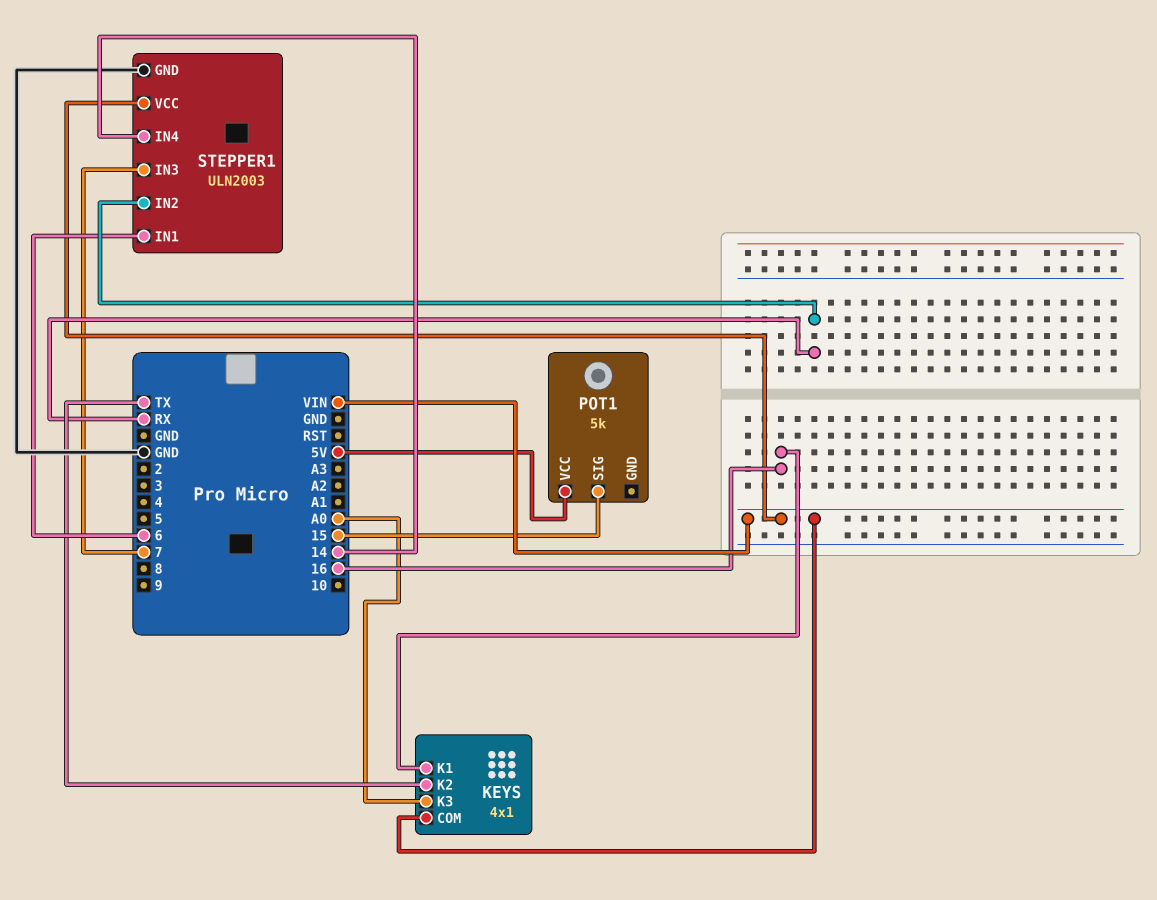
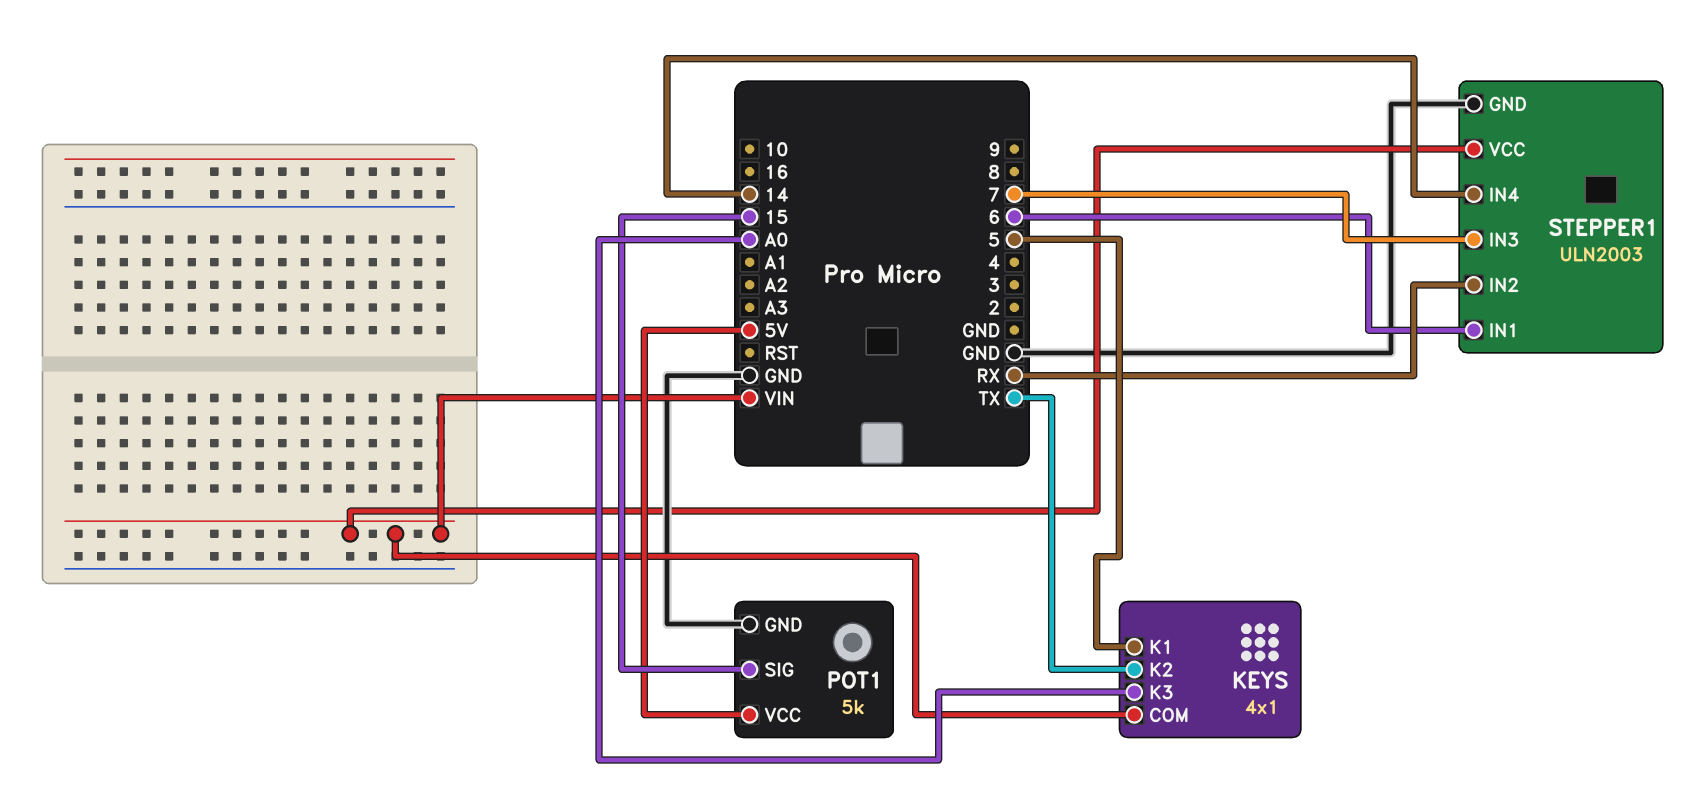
KEYS pin K1: 16 -> 5
POT1 pin GND: none -> GND

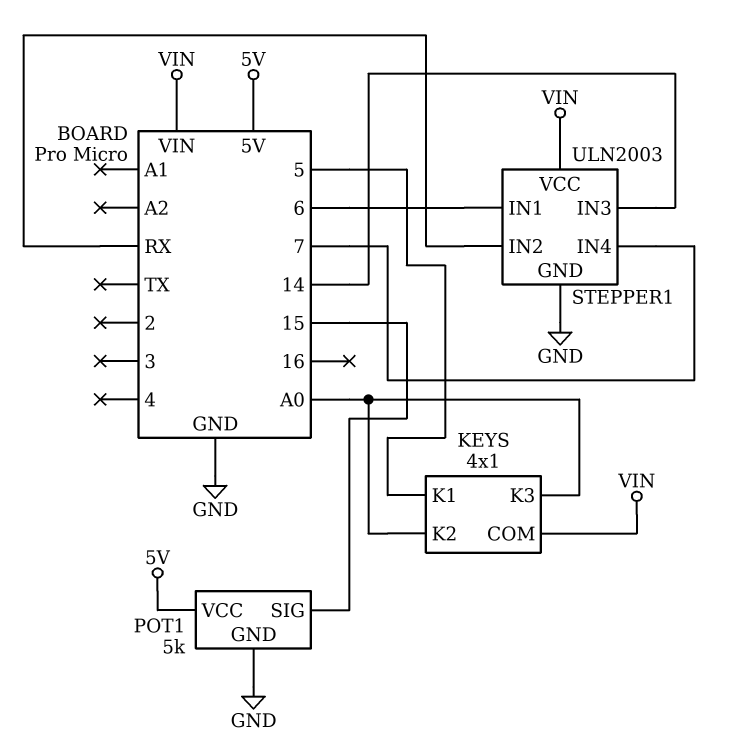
KEYS pin K2: TX -> A0
STEPPER1 pin IN3: 7 -> 14
STEPPER1 pin IN4: 14 -> 7

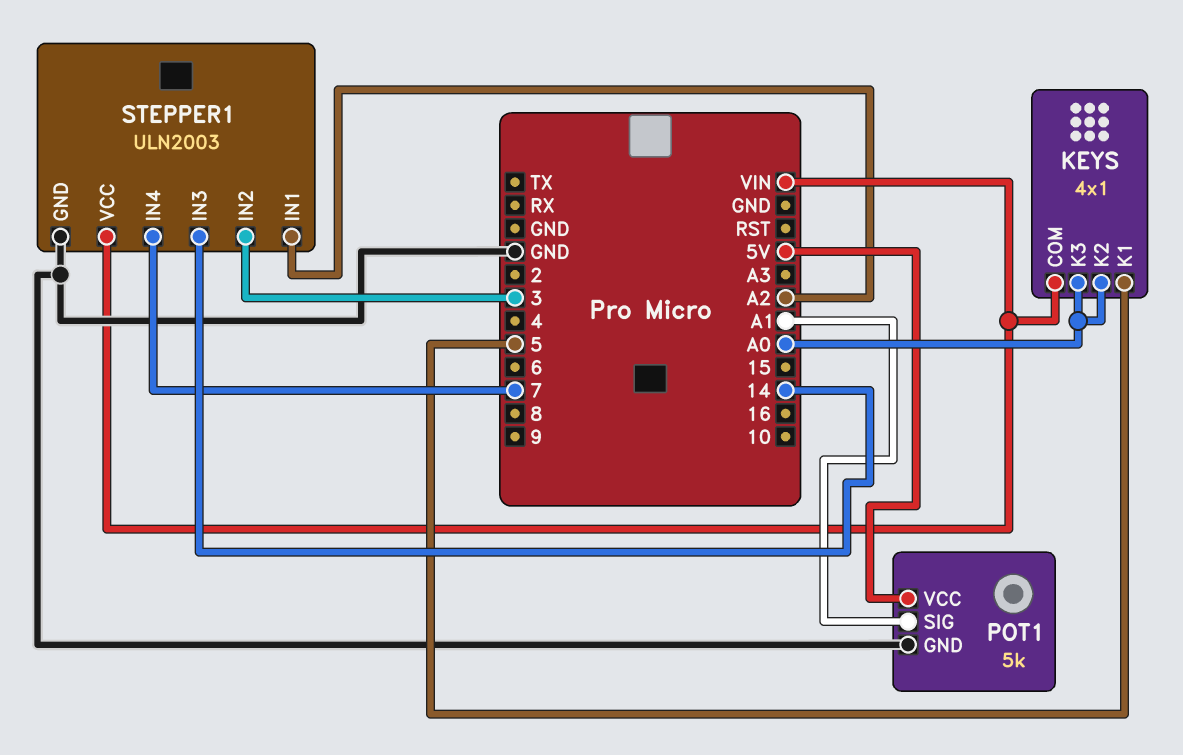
POT1 pin SIG: 15 -> A1
STEPPER1 pin IN1: 6 -> A2
STEPPER1 pin IN2: RX -> 3

